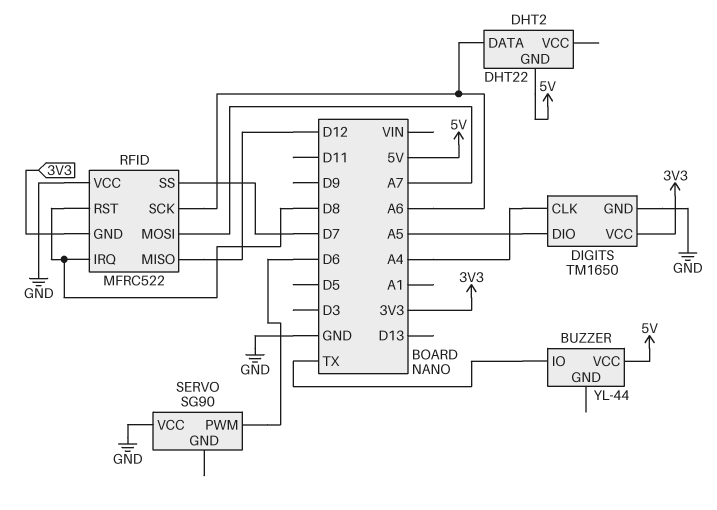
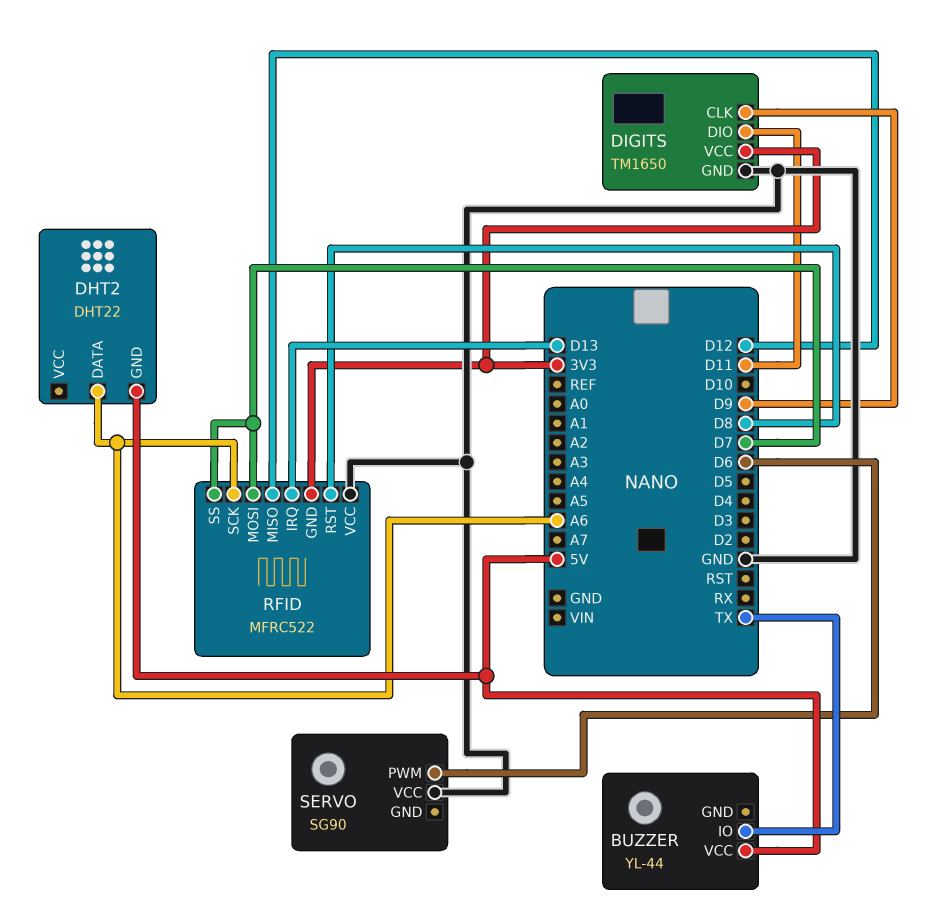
DIGITS pin CLK: A4 -> D9
DIGITS pin DIO: A5 -> D11
RFID pin IRQ: D8 -> D13
RFID pin MOSI: A7 -> D7

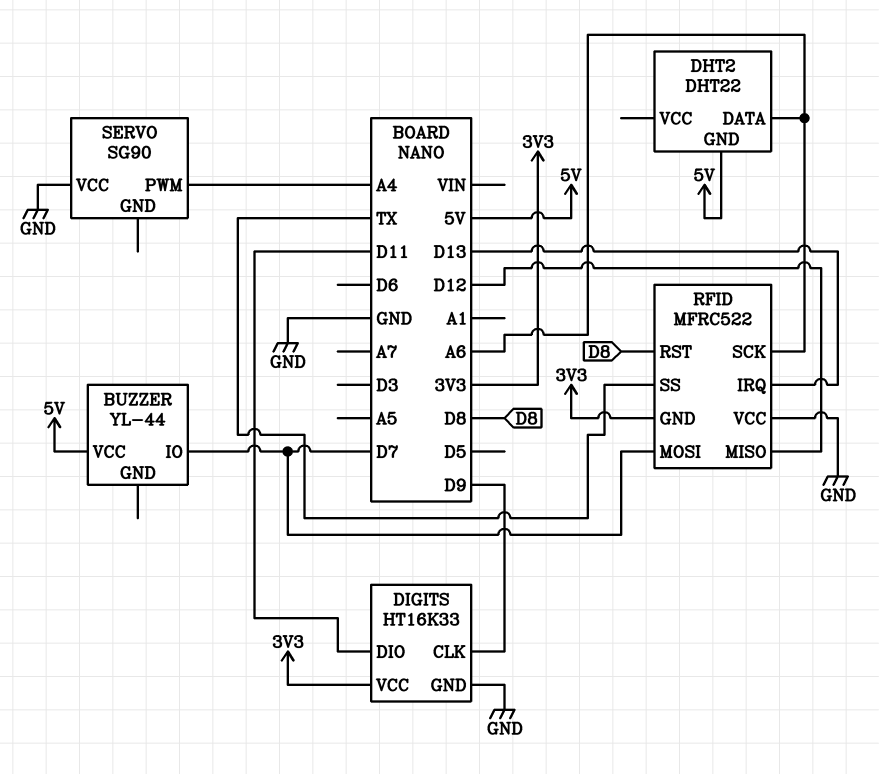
BUZZER pin IO: TX -> D7
DIGITS: TM1650 -> HT16K33
RFID pin SS: D7 -> TX
SERVO pin PWM: D6 -> A4

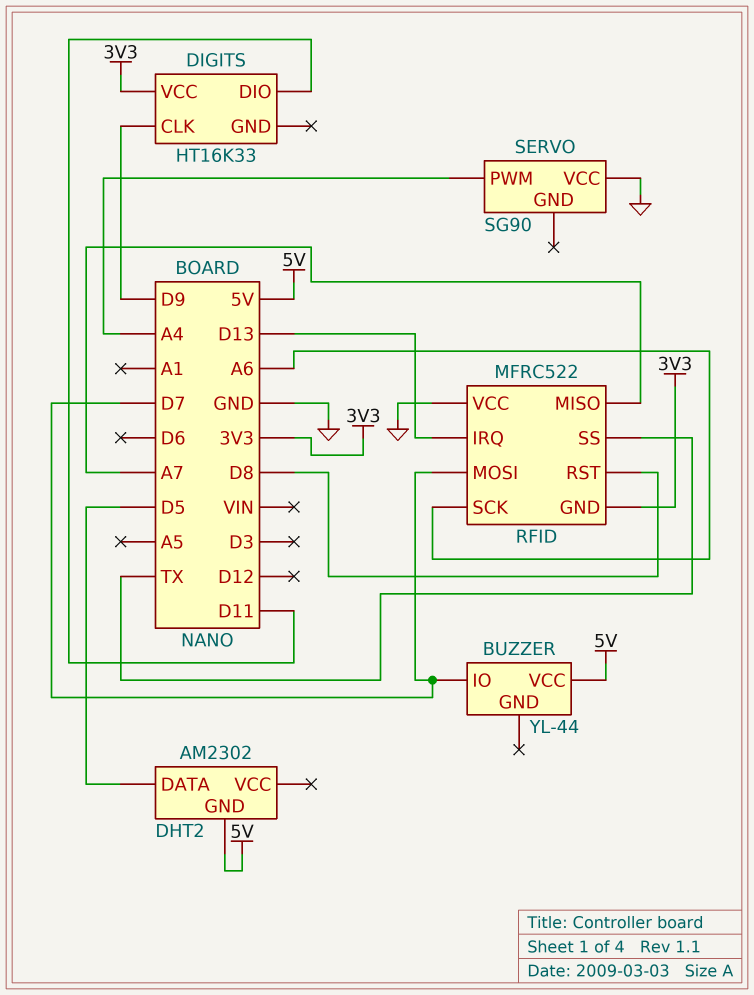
DHT2: DHT22 -> AM2302
DHT2 pin DATA: A6 -> D5
DIGITS pin GND: GND -> none
RFID pin MISO: D12 -> A7

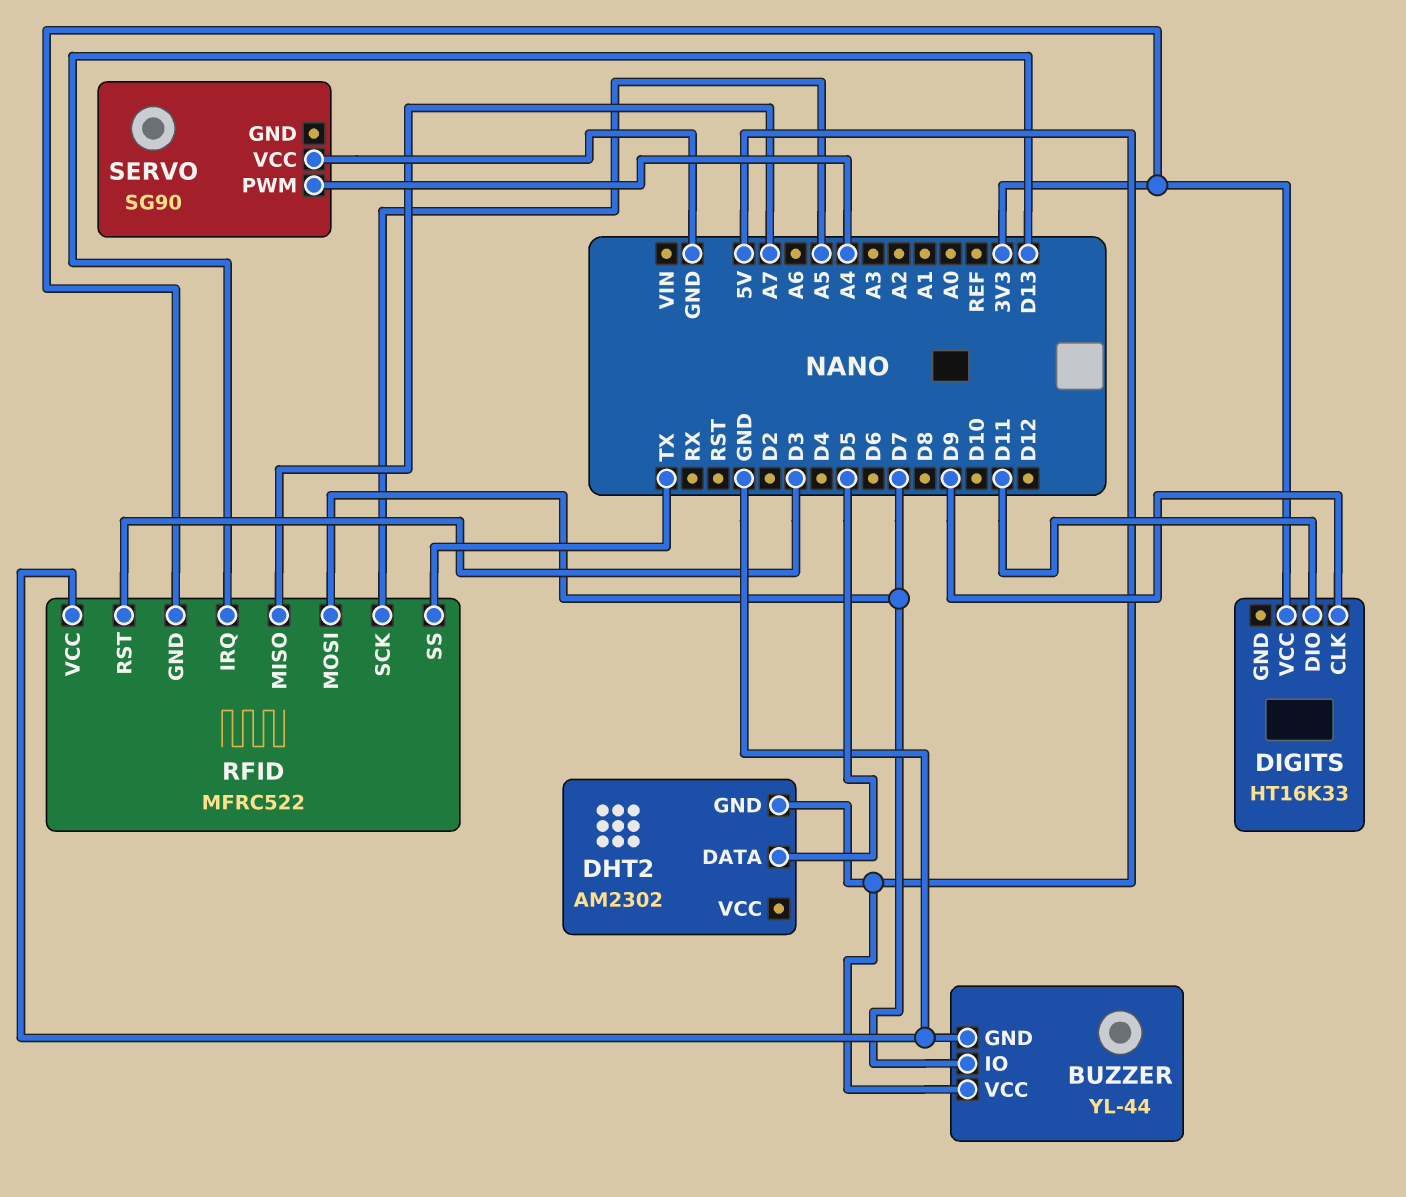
BUZZER pin GND: none -> GND
RFID pin RST: D8 -> D3
RFID pin SCK: A6 -> A5

